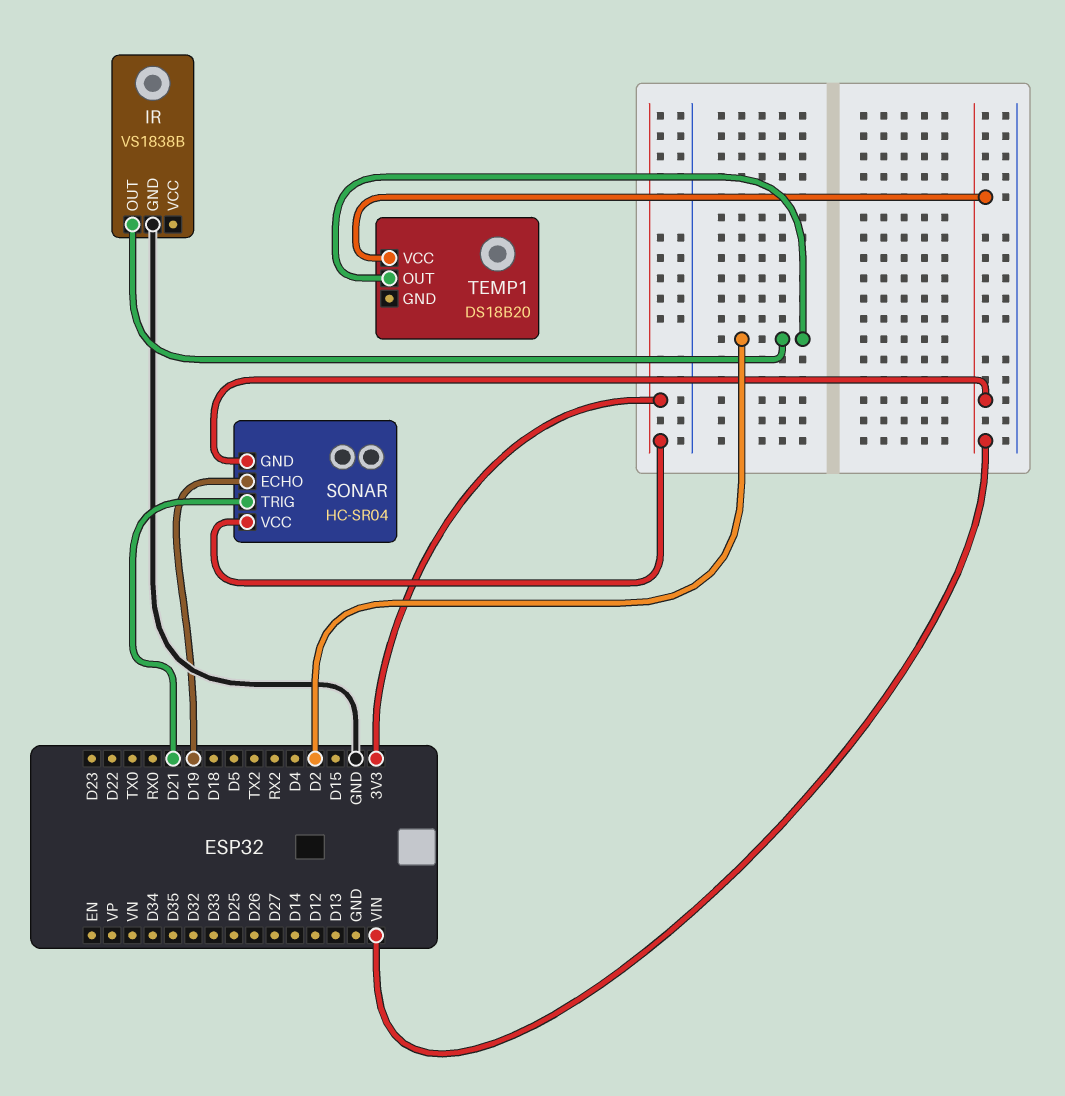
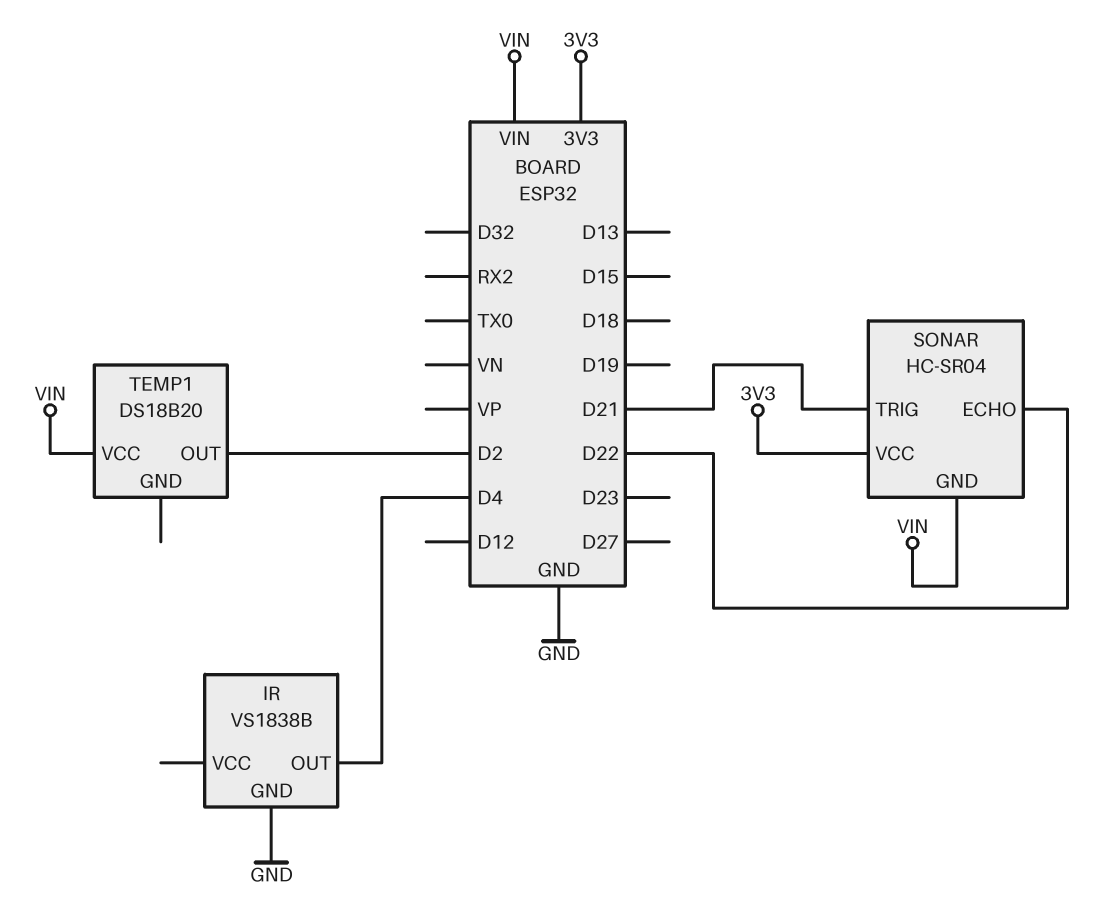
IR pin OUT: D2 -> D4
SONAR pin ECHO: D19 -> D22

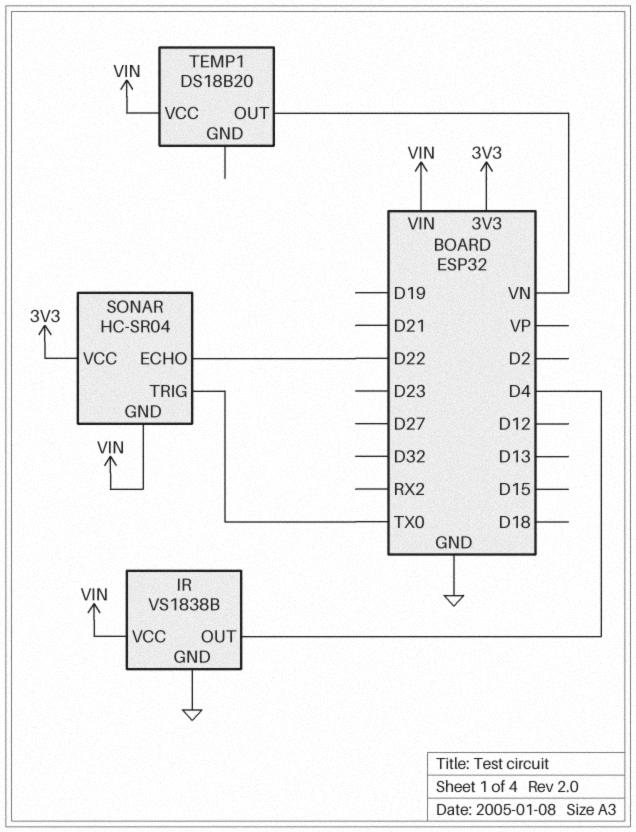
IR pin VCC: none -> VIN
SONAR pin TRIG: D21 -> TX0
TEMP1 pin OUT: D2 -> VN

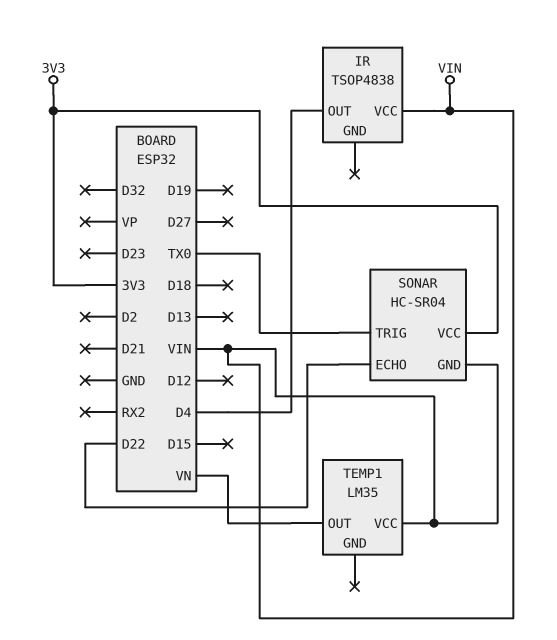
IR: VS1838B -> TSOP4838
IR pin GND: GND -> none
TEMP1: DS18B20 -> LM35

